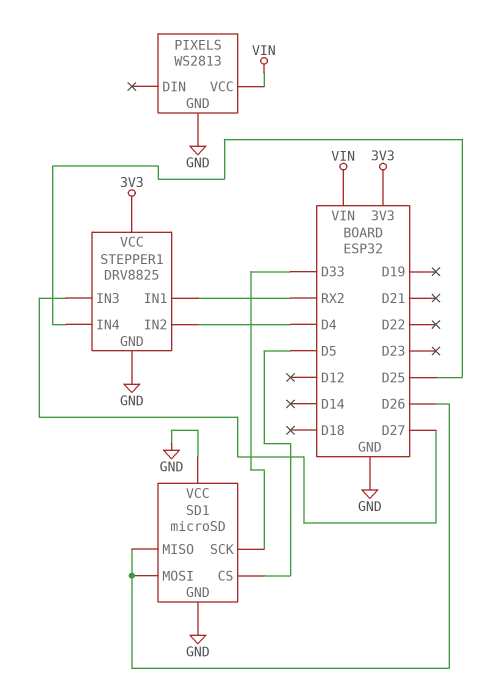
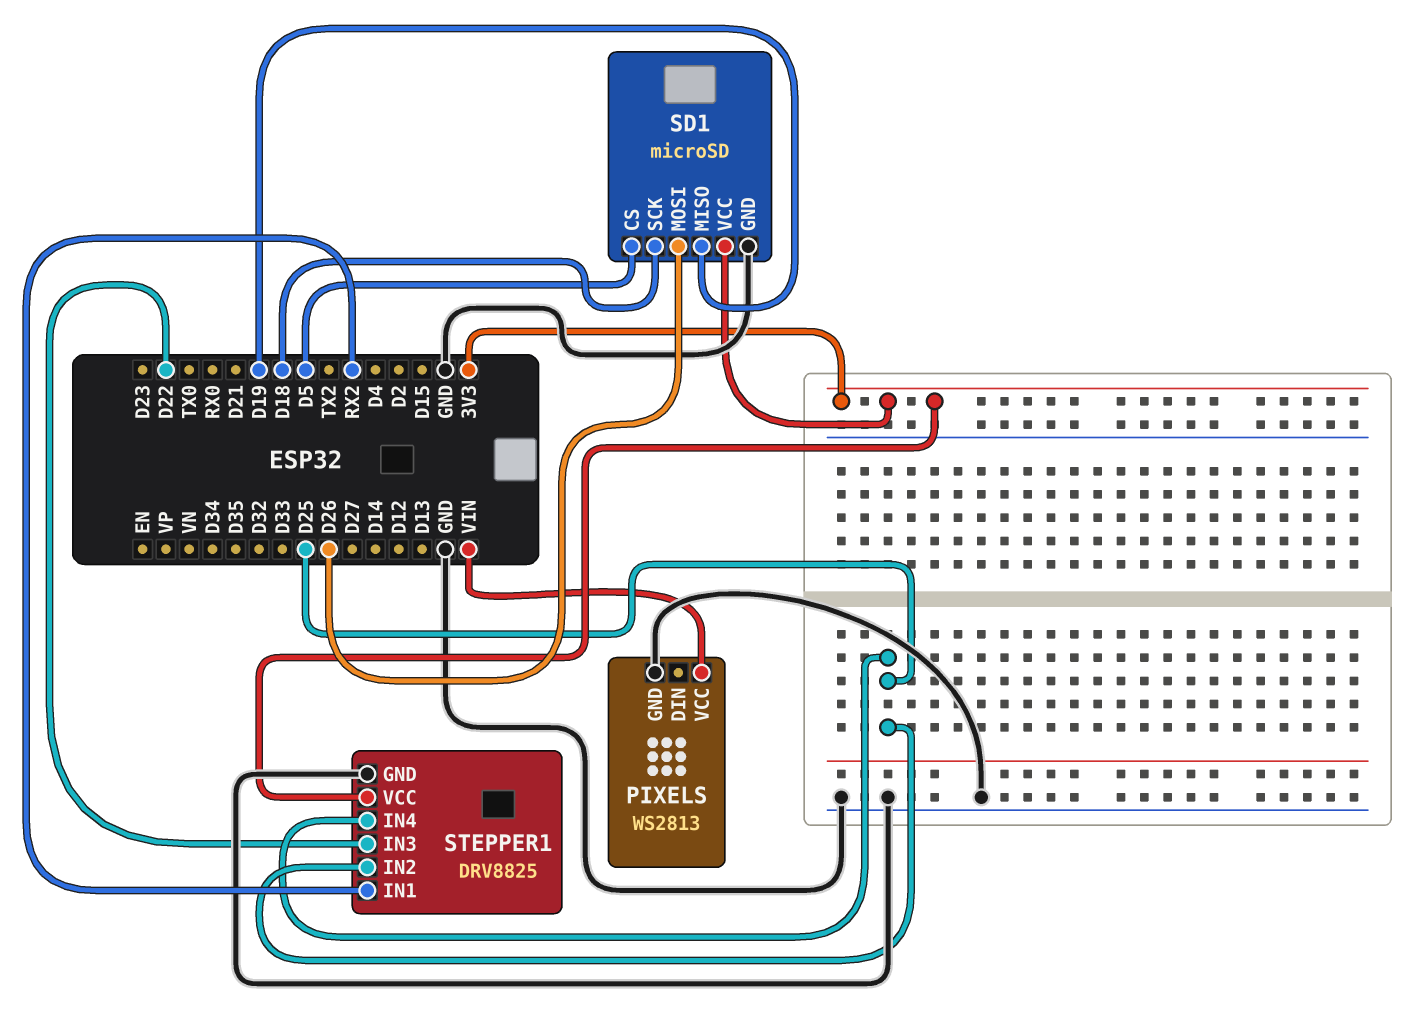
SD1 pin MISO: D26 -> D19
SD1 pin SCK: D33 -> D18
SD1 pin VCC: GND -> 3V3
STEPPER1 pin IN2: D4 -> D25
STEPPER1 pin IN3: D27 -> D22

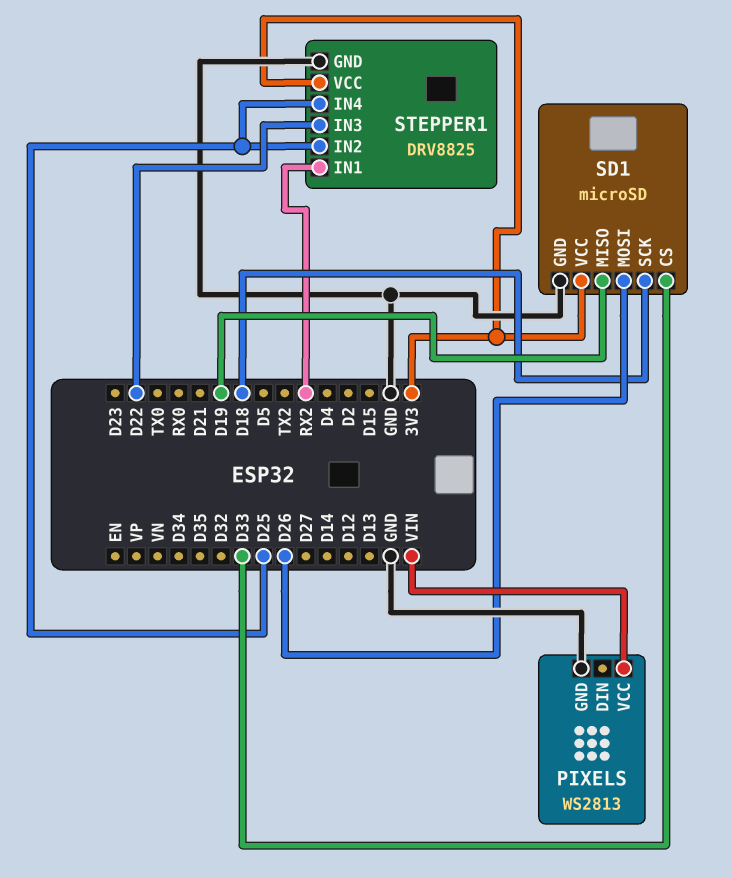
SD1 pin CS: D5 -> D33

